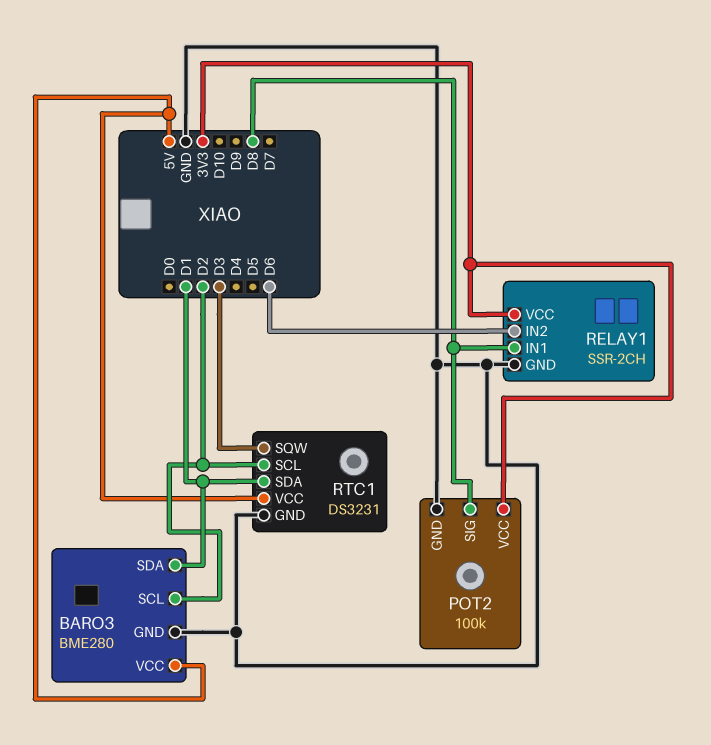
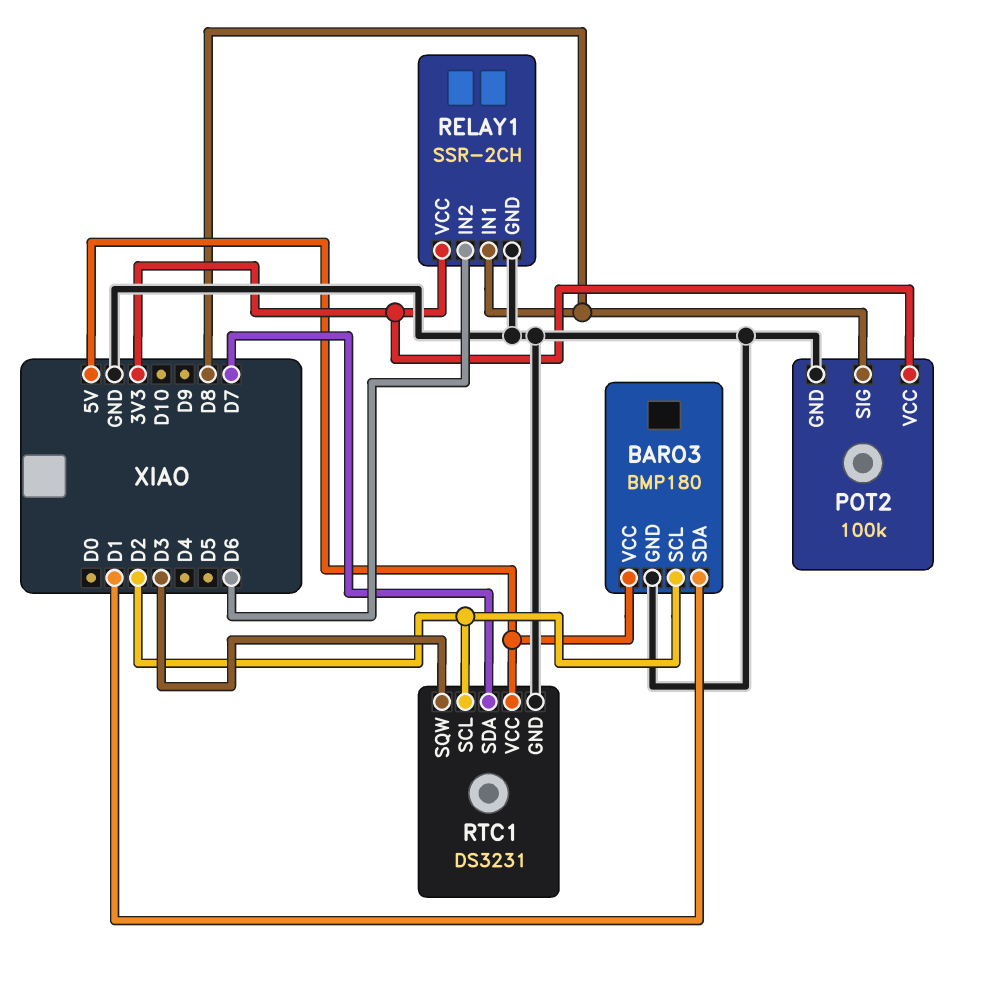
BARO3: BME280 -> BMP180
RTC1 pin SDA: D1 -> D7

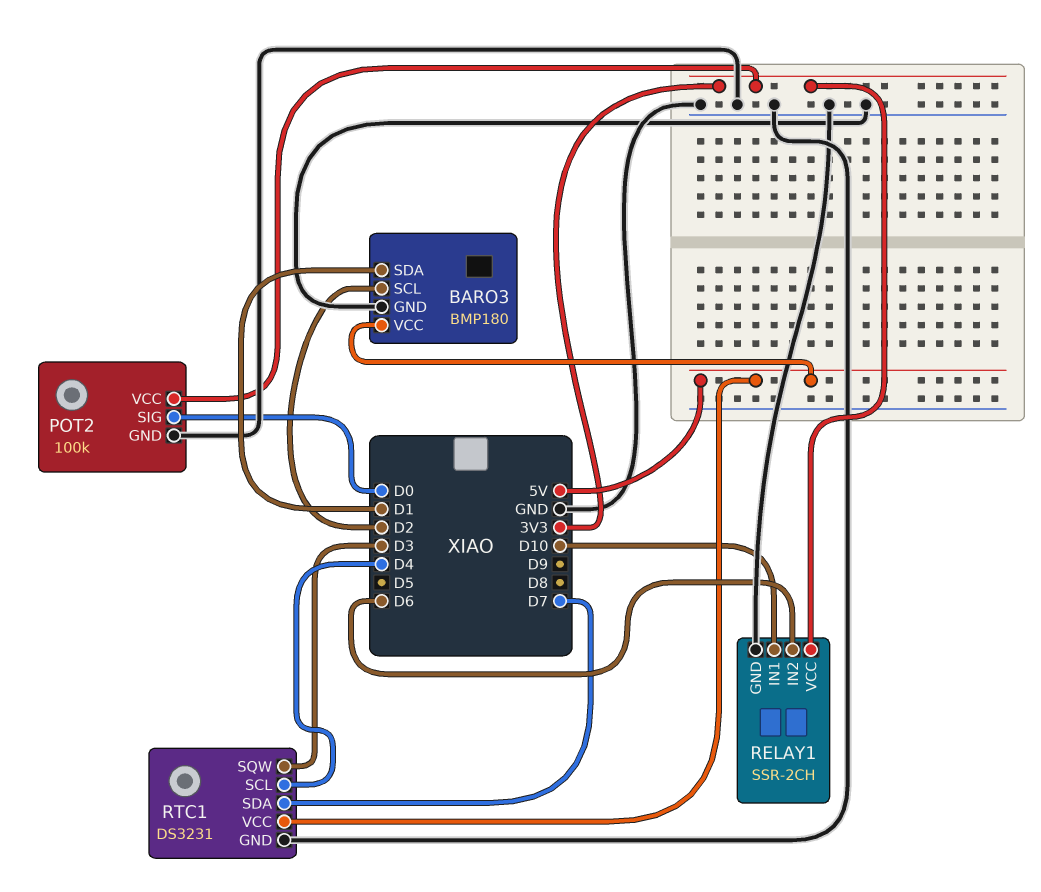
POT2 pin SIG: D8 -> D0
RELAY1 pin IN1: D8 -> D10
RTC1 pin SCL: D2 -> D4

